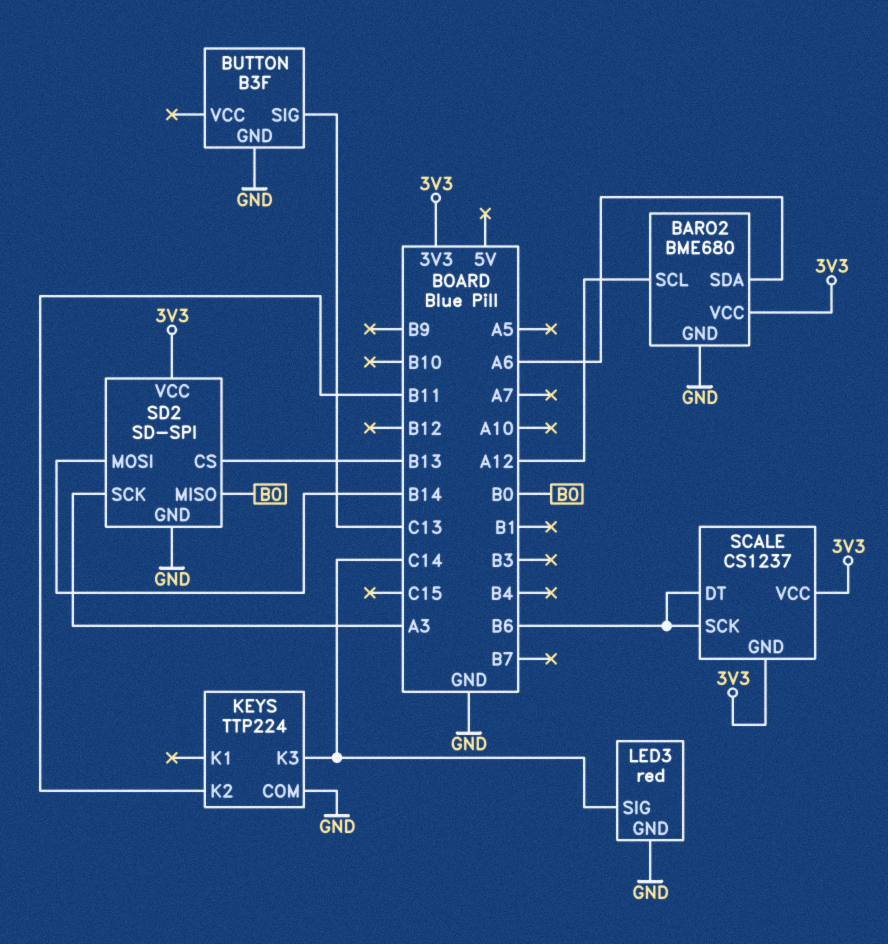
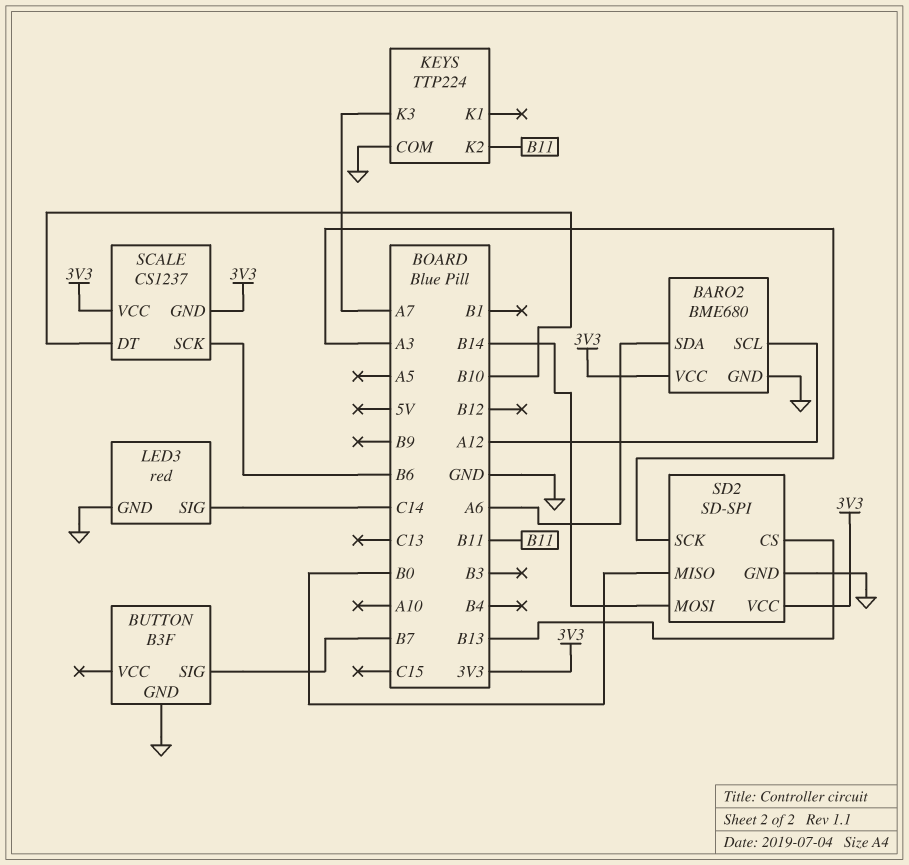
BUTTON pin SIG: C13 -> B7
KEYS pin K3: C14 -> A7
SCALE pin DT: B6 -> B10

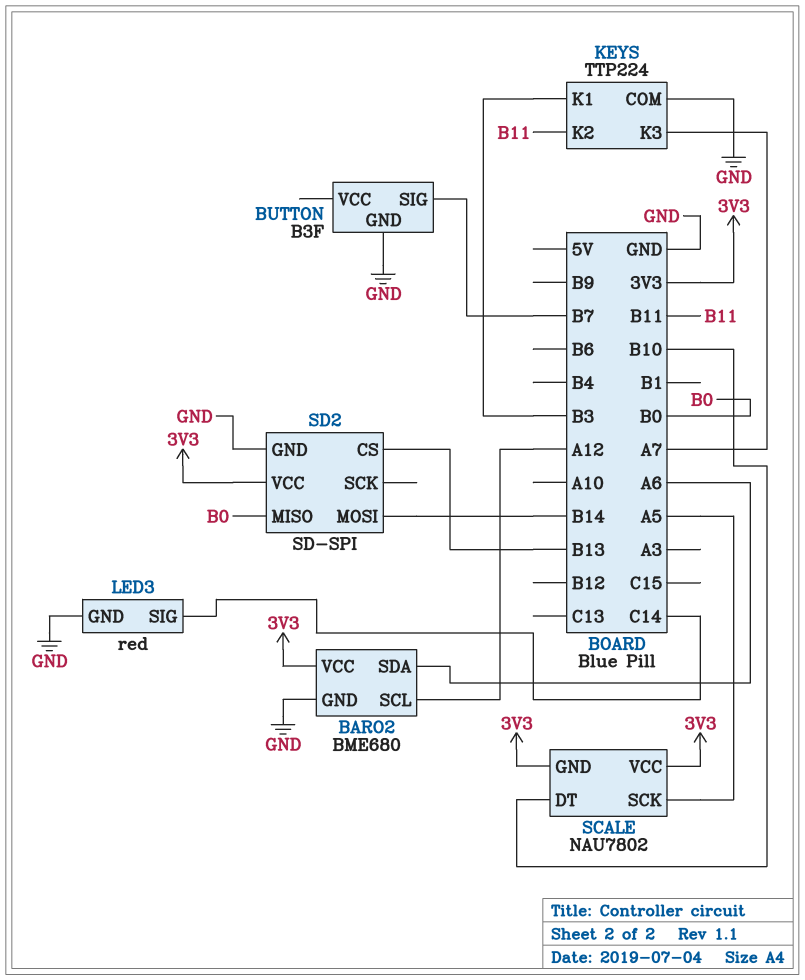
KEYS pin K1: none -> B3
SCALE: CS1237 -> NAU7802
SCALE pin SCK: B6 -> A5
SD2 pin SCK: A3 -> none

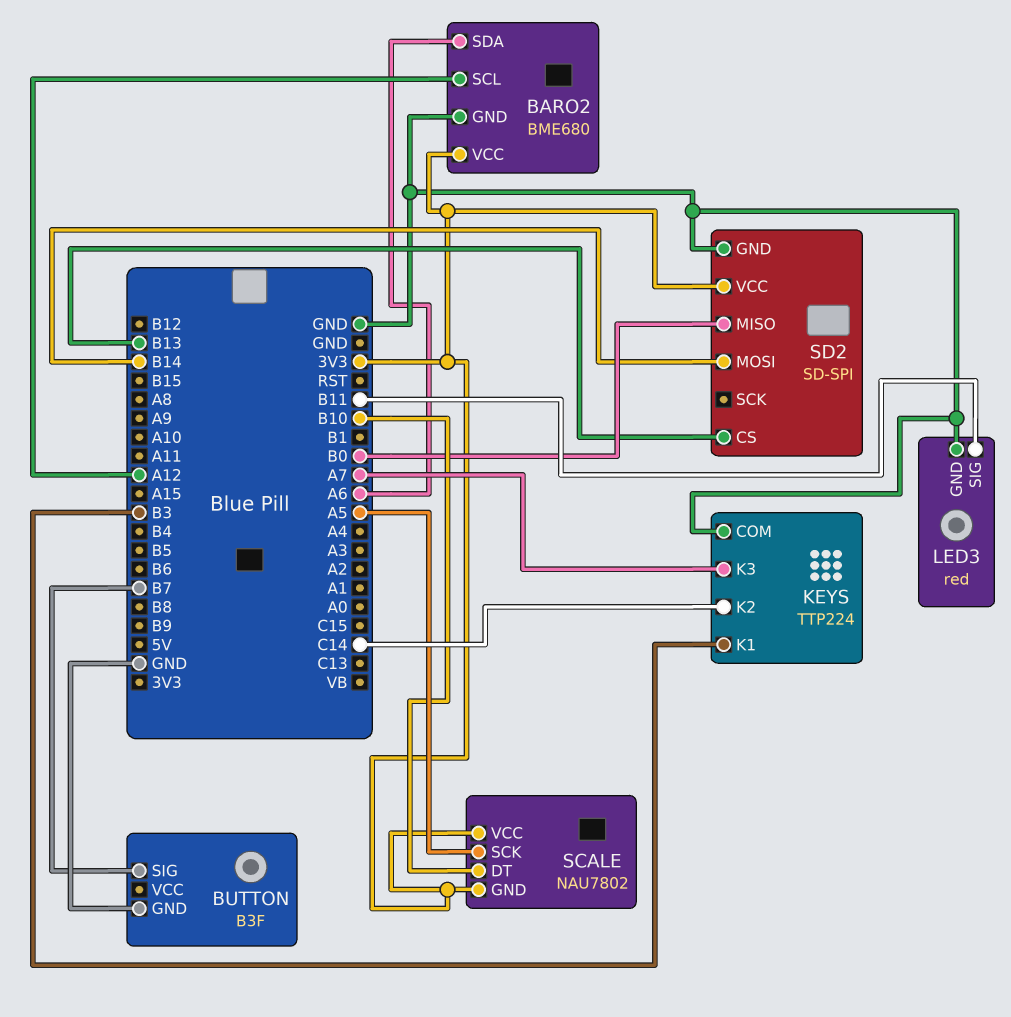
KEYS pin K2: B11 -> C14
LED3 pin SIG: C14 -> B11

